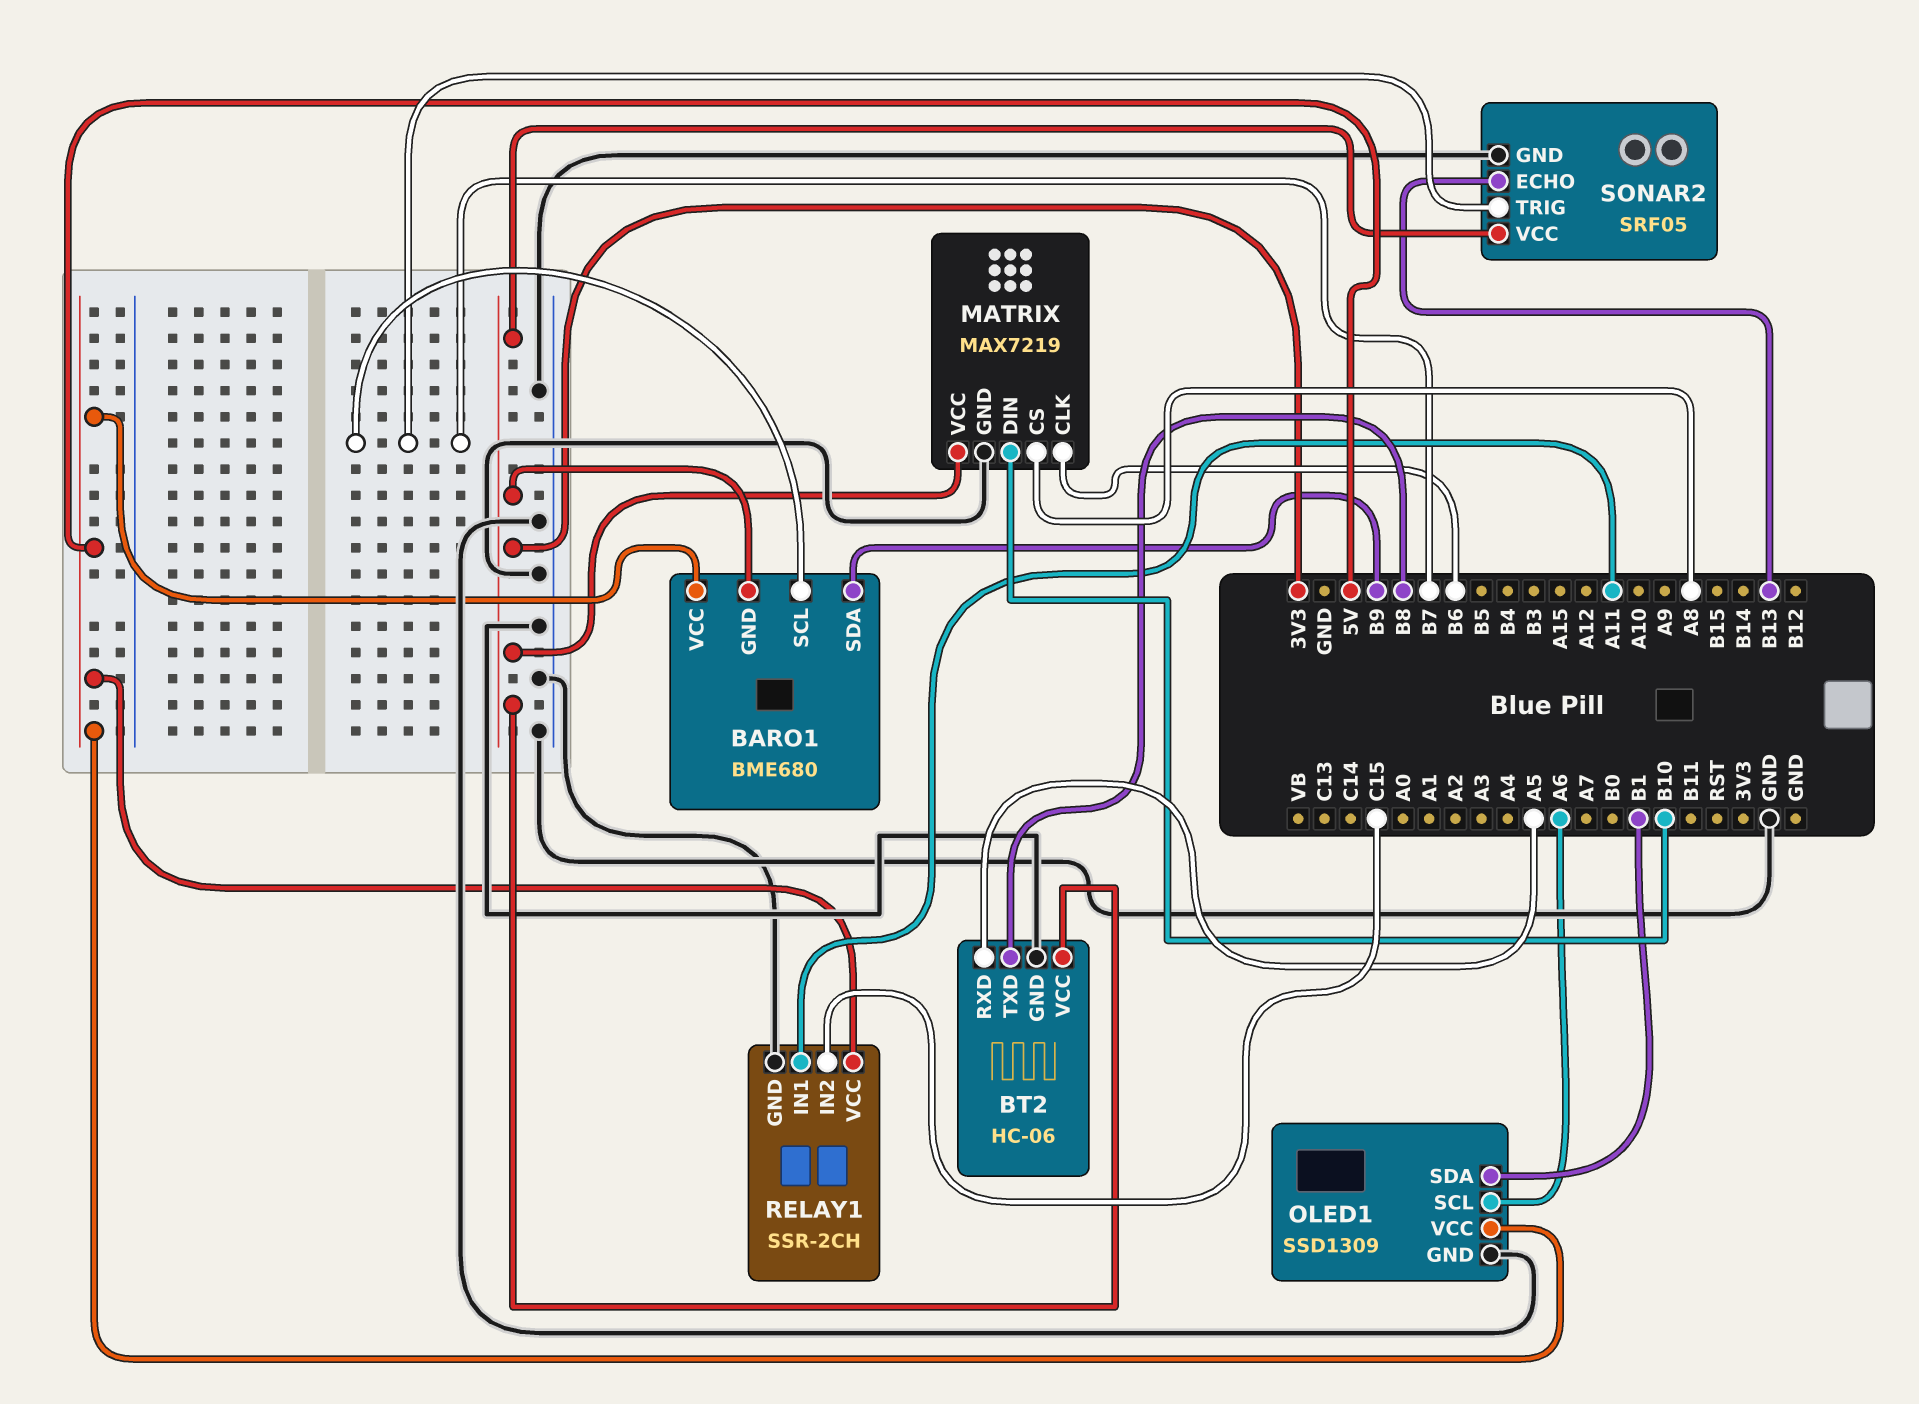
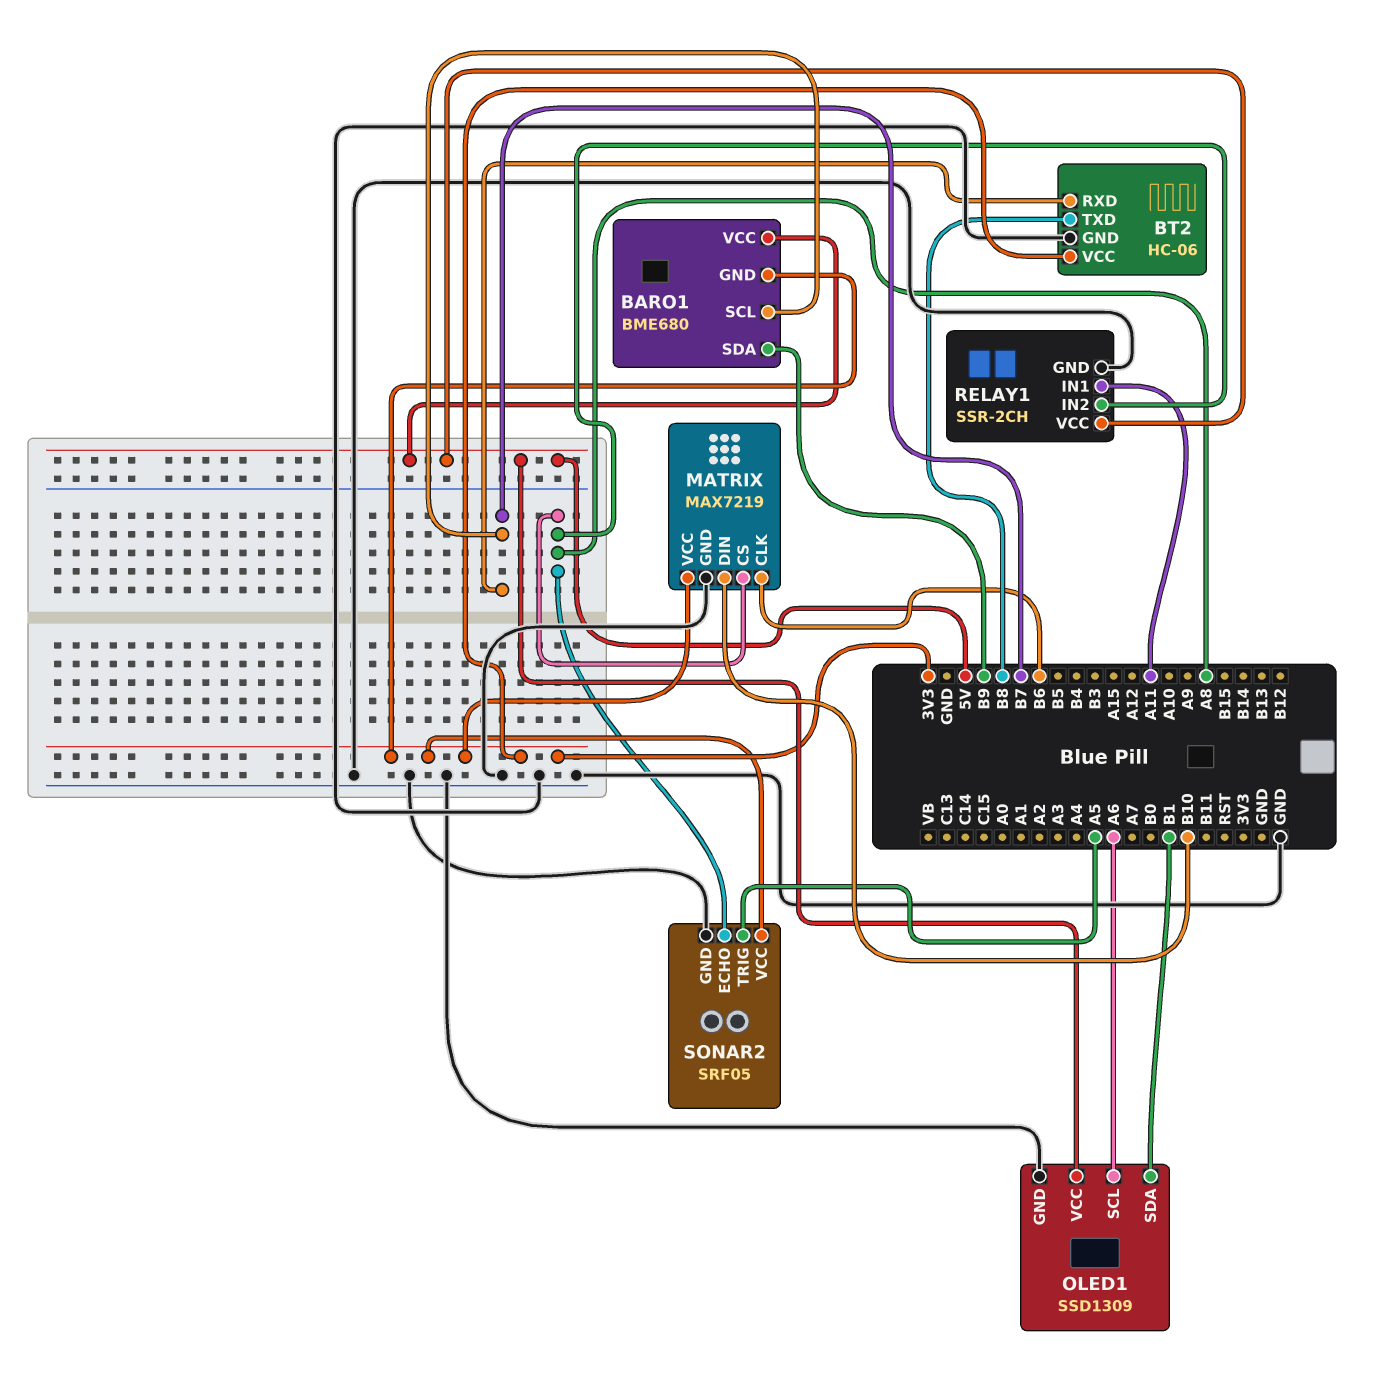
BT2 pin RXD: A5 -> B7
RELAY1 pin IN2: C15 -> A8
SONAR2 pin ECHO: B13 -> A8
SONAR2 pin TRIG: B7 -> A5

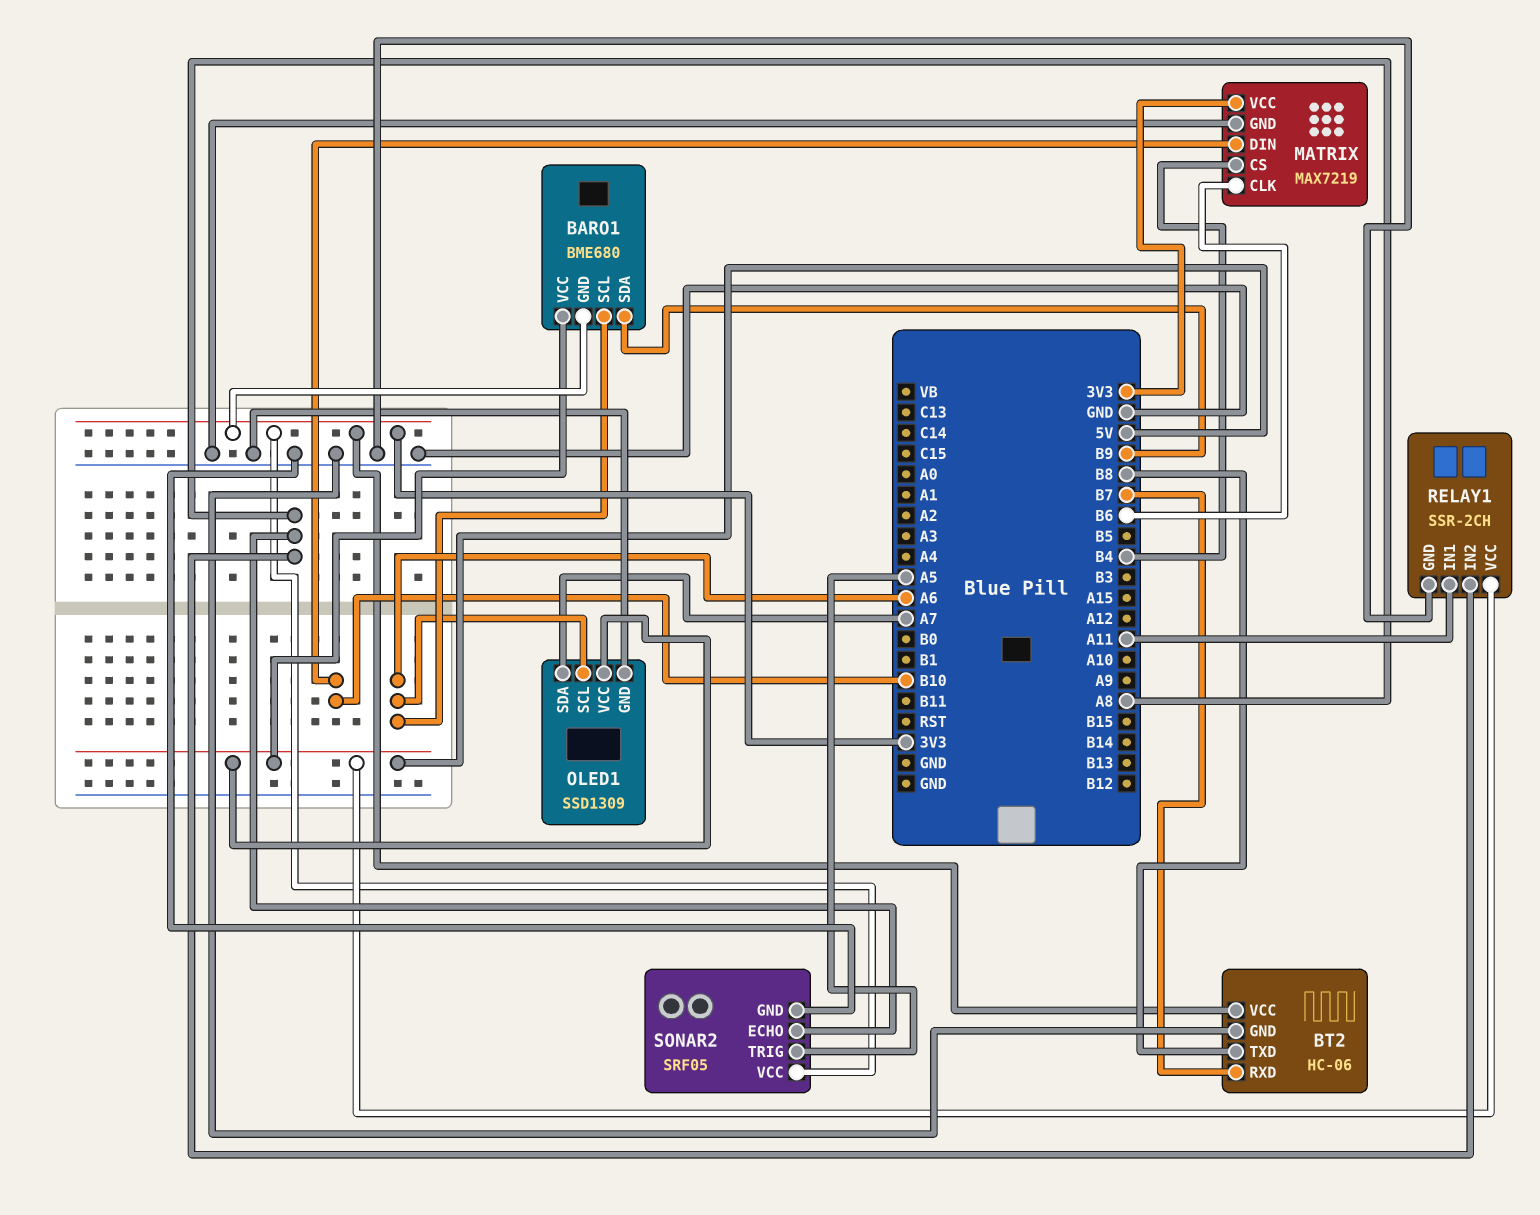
BARO1 pin SCL: B7 -> A6
MATRIX pin CS: A8 -> B4
OLED1 pin SDA: B1 -> A7

